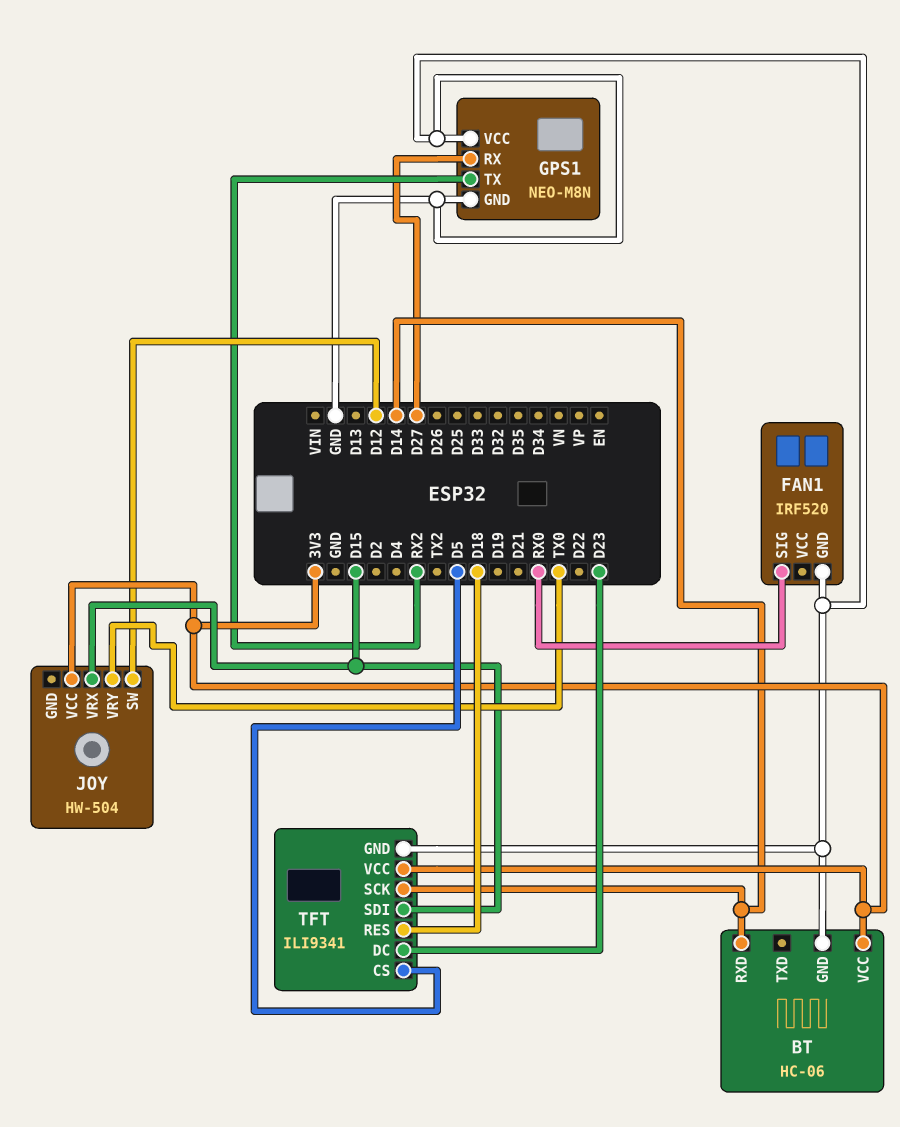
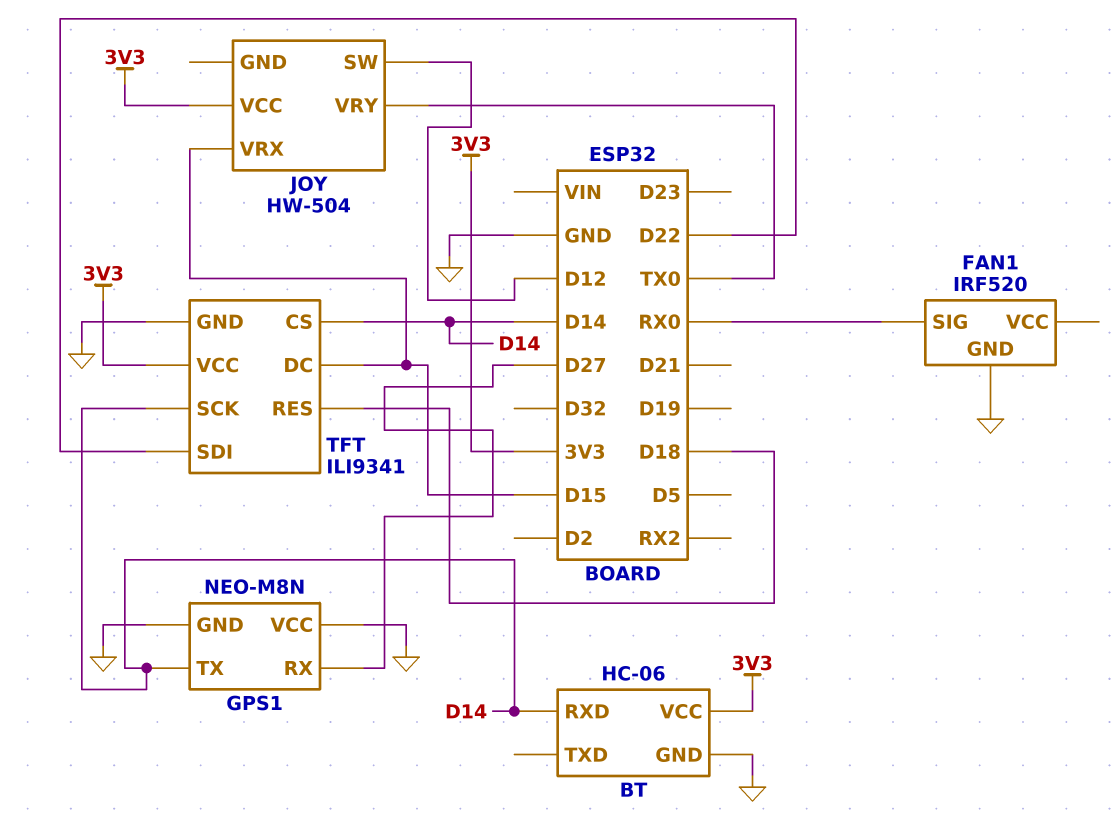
GPS1 pin TX: RX2 -> D14
TFT pin CS: D5 -> D14
TFT pin DC: D23 -> D15
TFT pin SDI: D15 -> D22

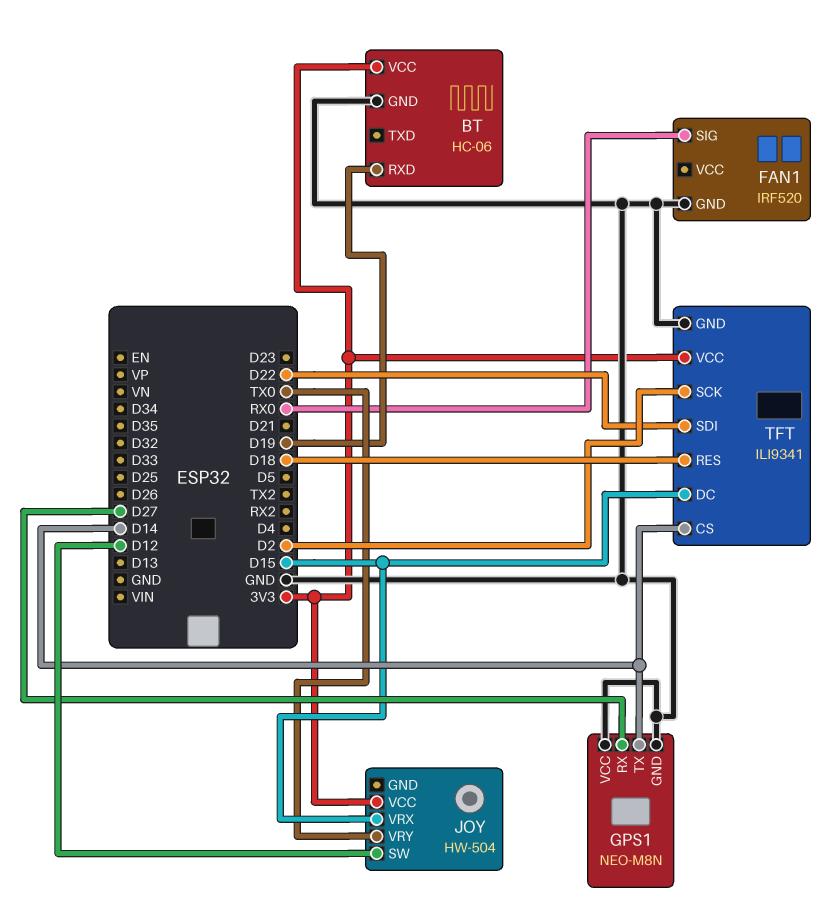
BT pin RXD: D14 -> D19
TFT pin SCK: D14 -> D2

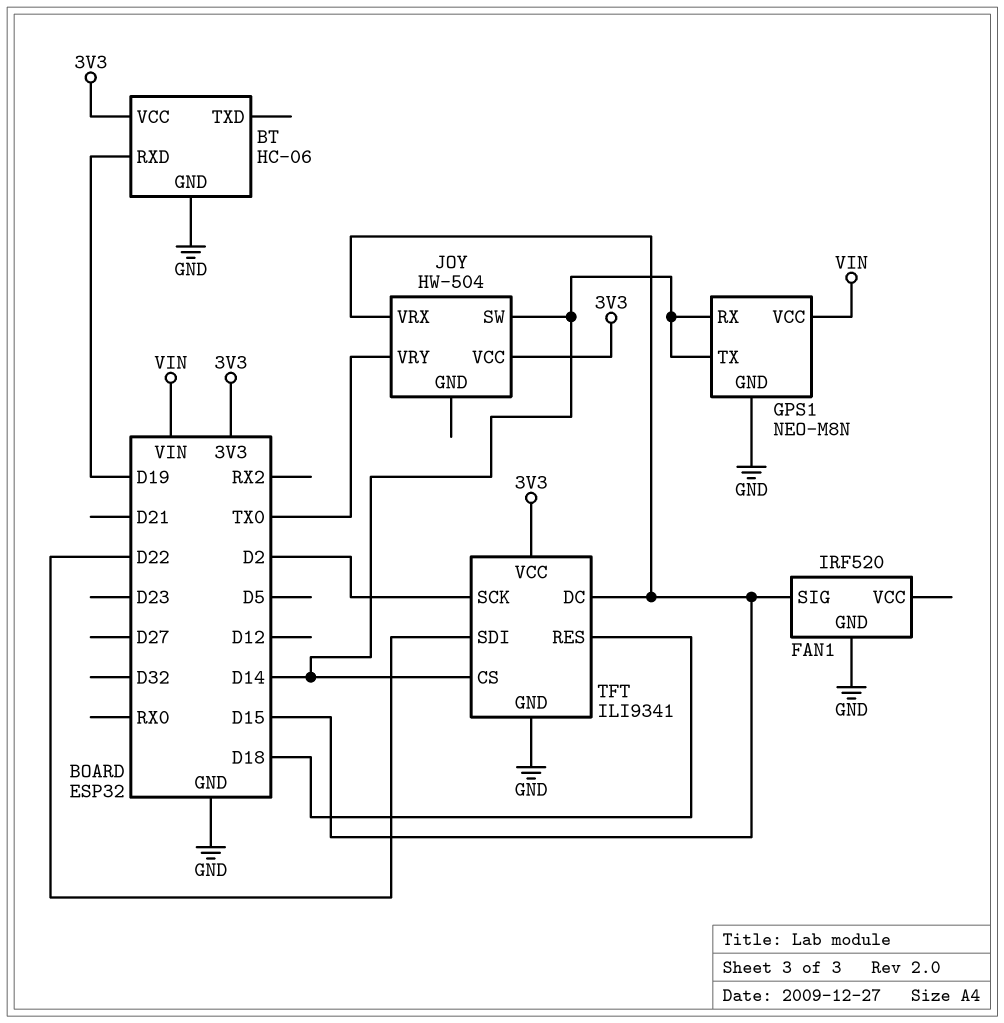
FAN1 pin SIG: RX0 -> D15
GPS1 pin RX: D27 -> D14
GPS1 pin VCC: GND -> VIN
JOY pin SW: D12 -> D14

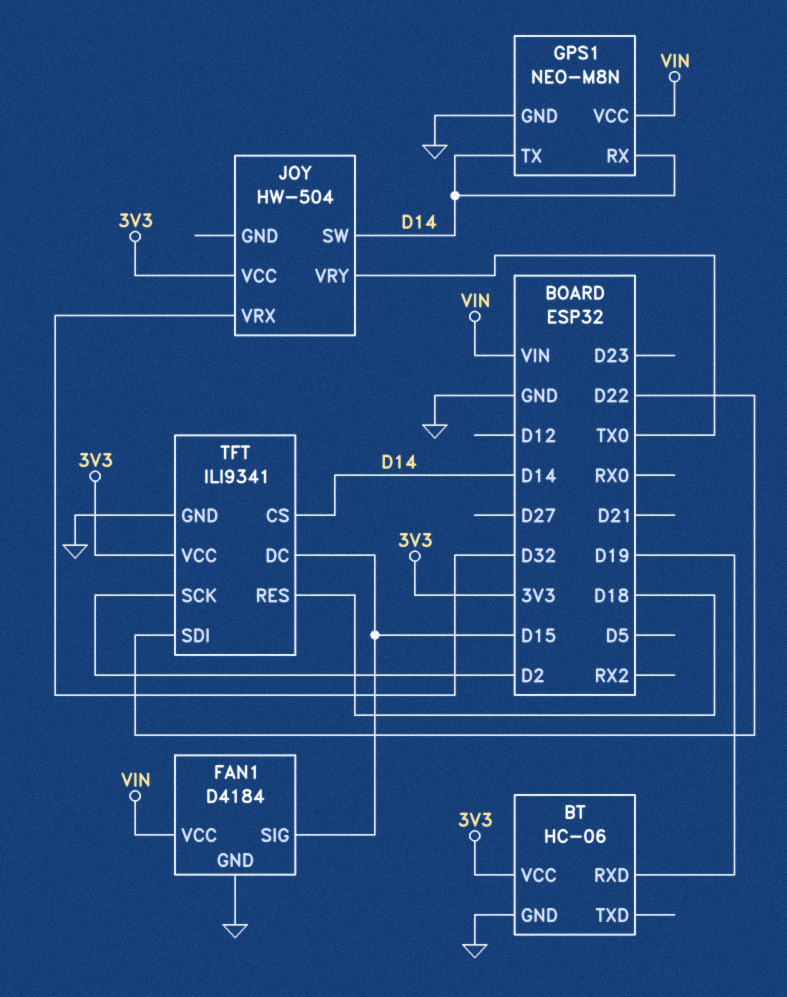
FAN1: IRF520 -> D4184
FAN1 pin VCC: none -> VIN
JOY pin VRX: D15 -> D32

